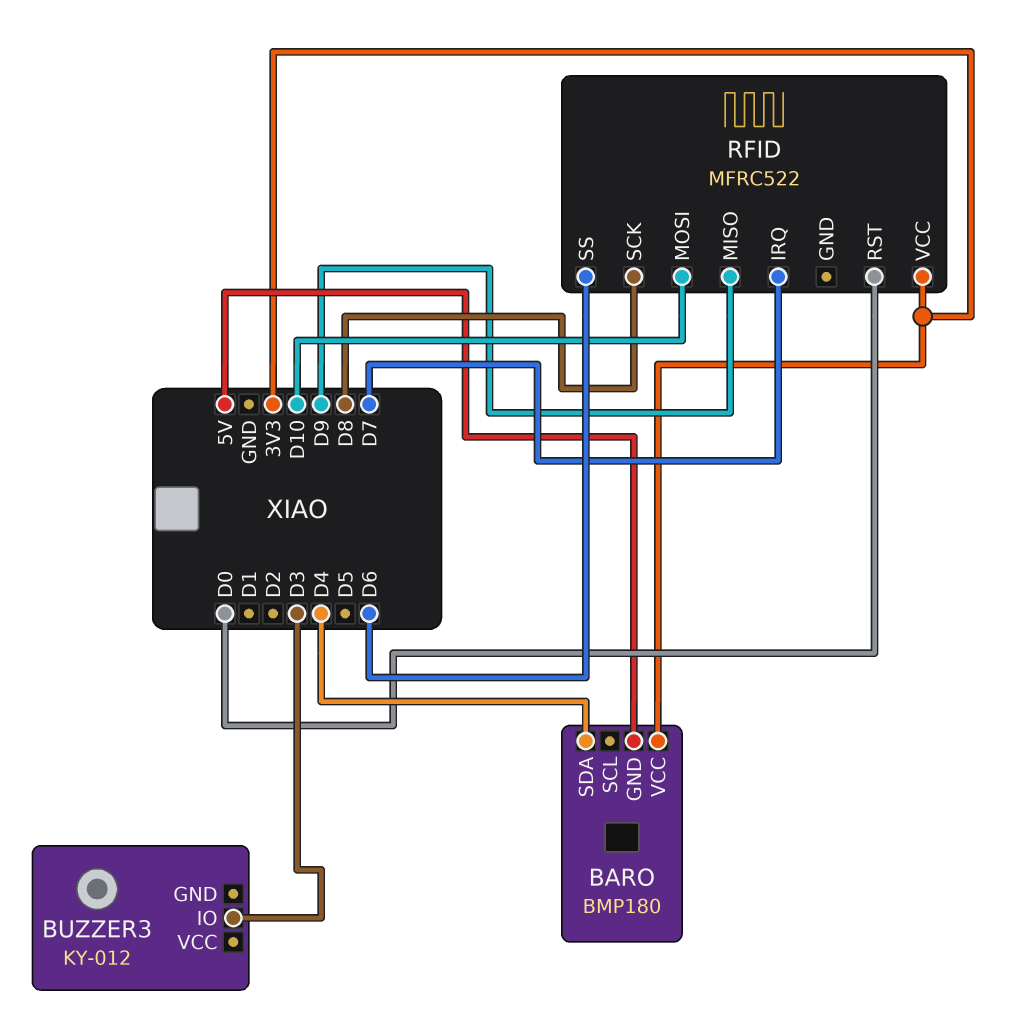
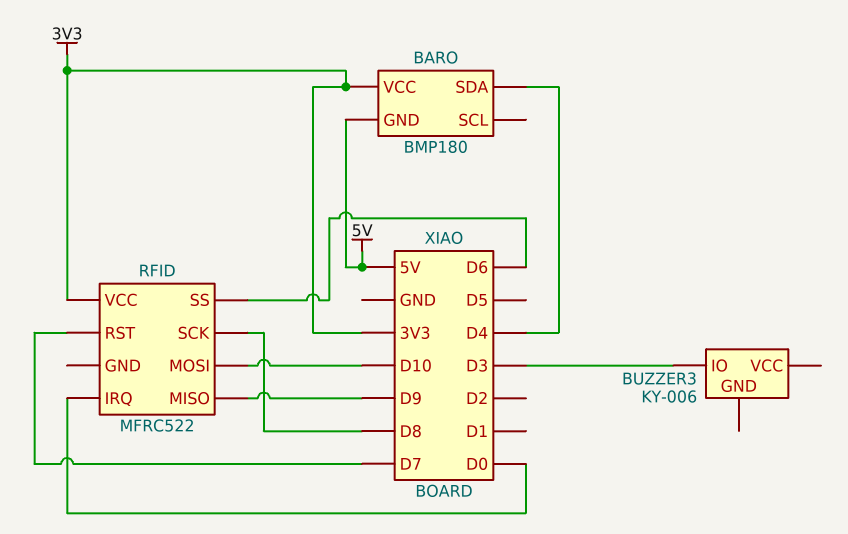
BUZZER3: KY-012 -> KY-006
RFID pin IRQ: D7 -> D0
RFID pin RST: D0 -> D7

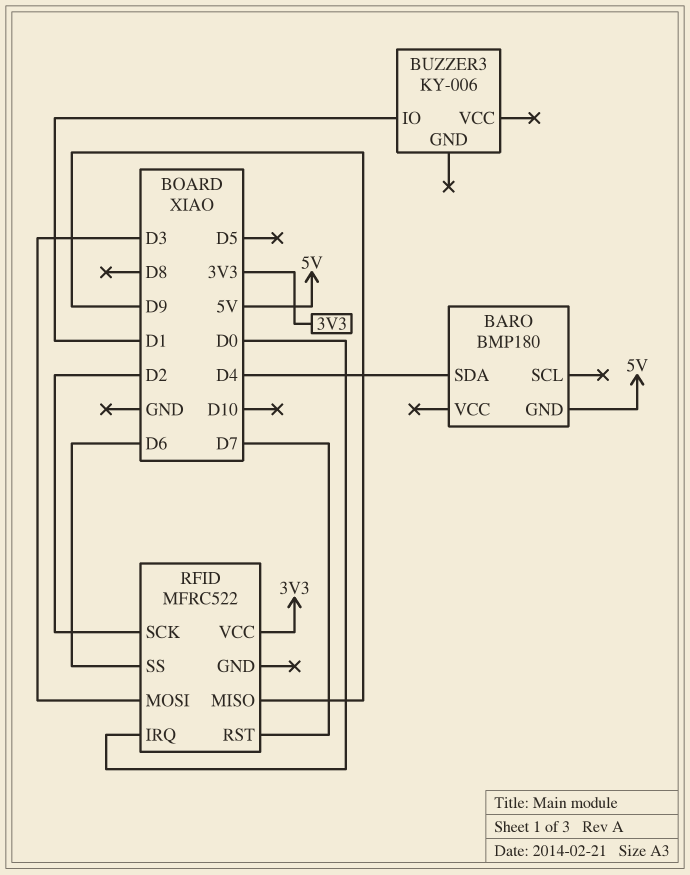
BARO pin VCC: 3V3 -> none
BUZZER3 pin IO: D3 -> D1
RFID pin MOSI: D10 -> D3
RFID pin SCK: D8 -> D2

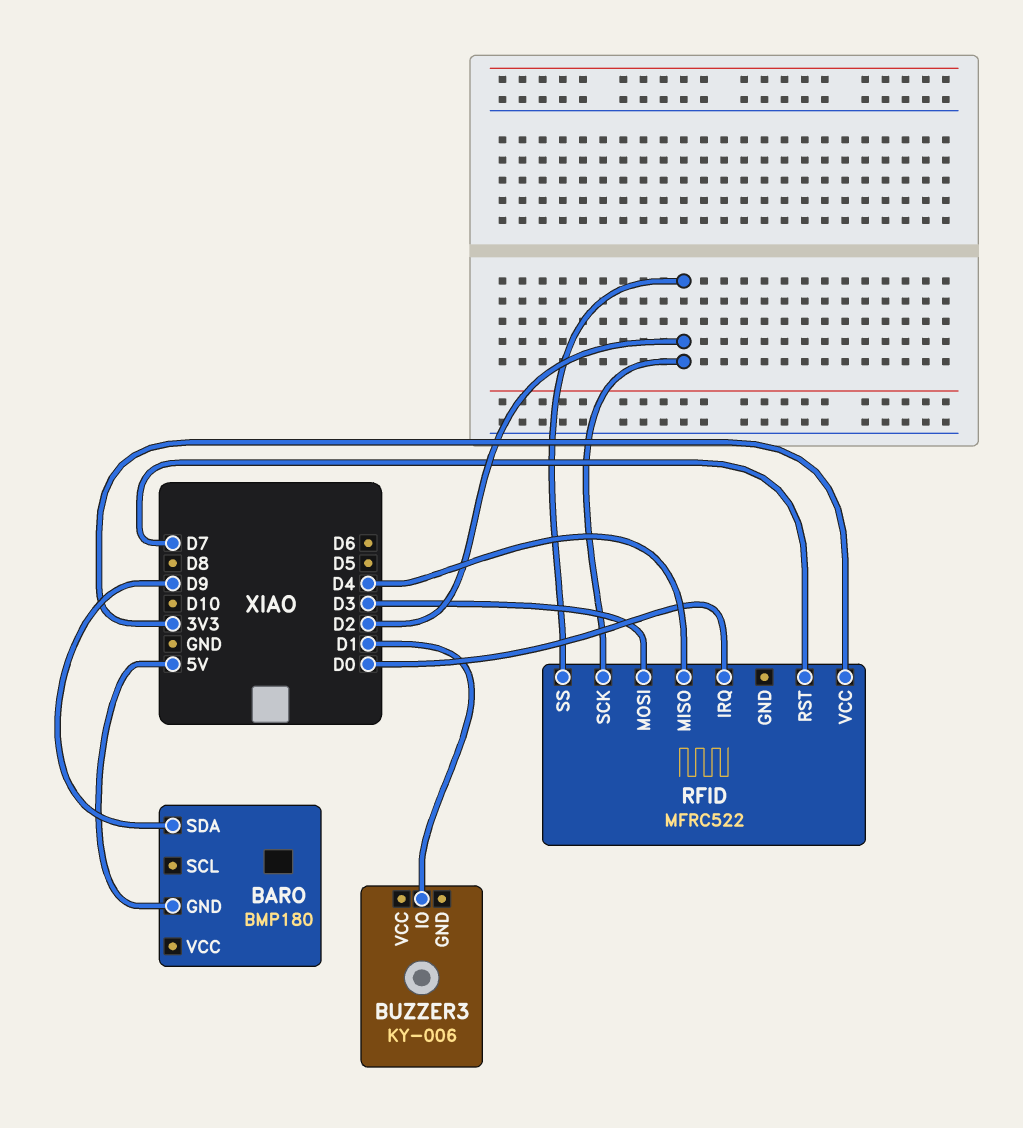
BARO pin SDA: D4 -> D9
RFID pin MISO: D9 -> D4
RFID pin SS: D6 -> D2

